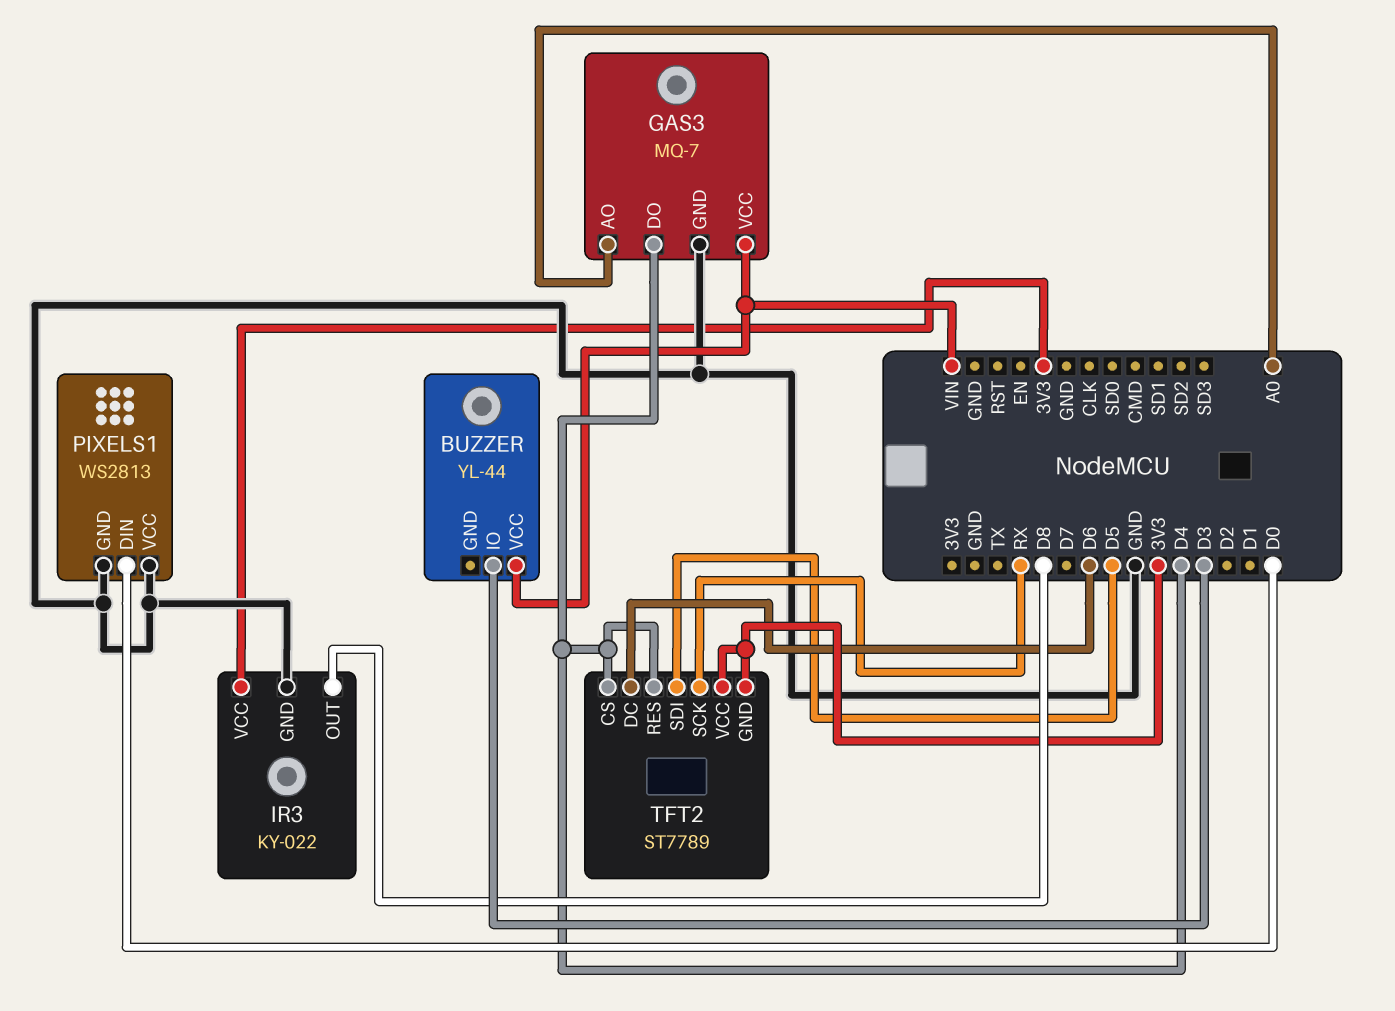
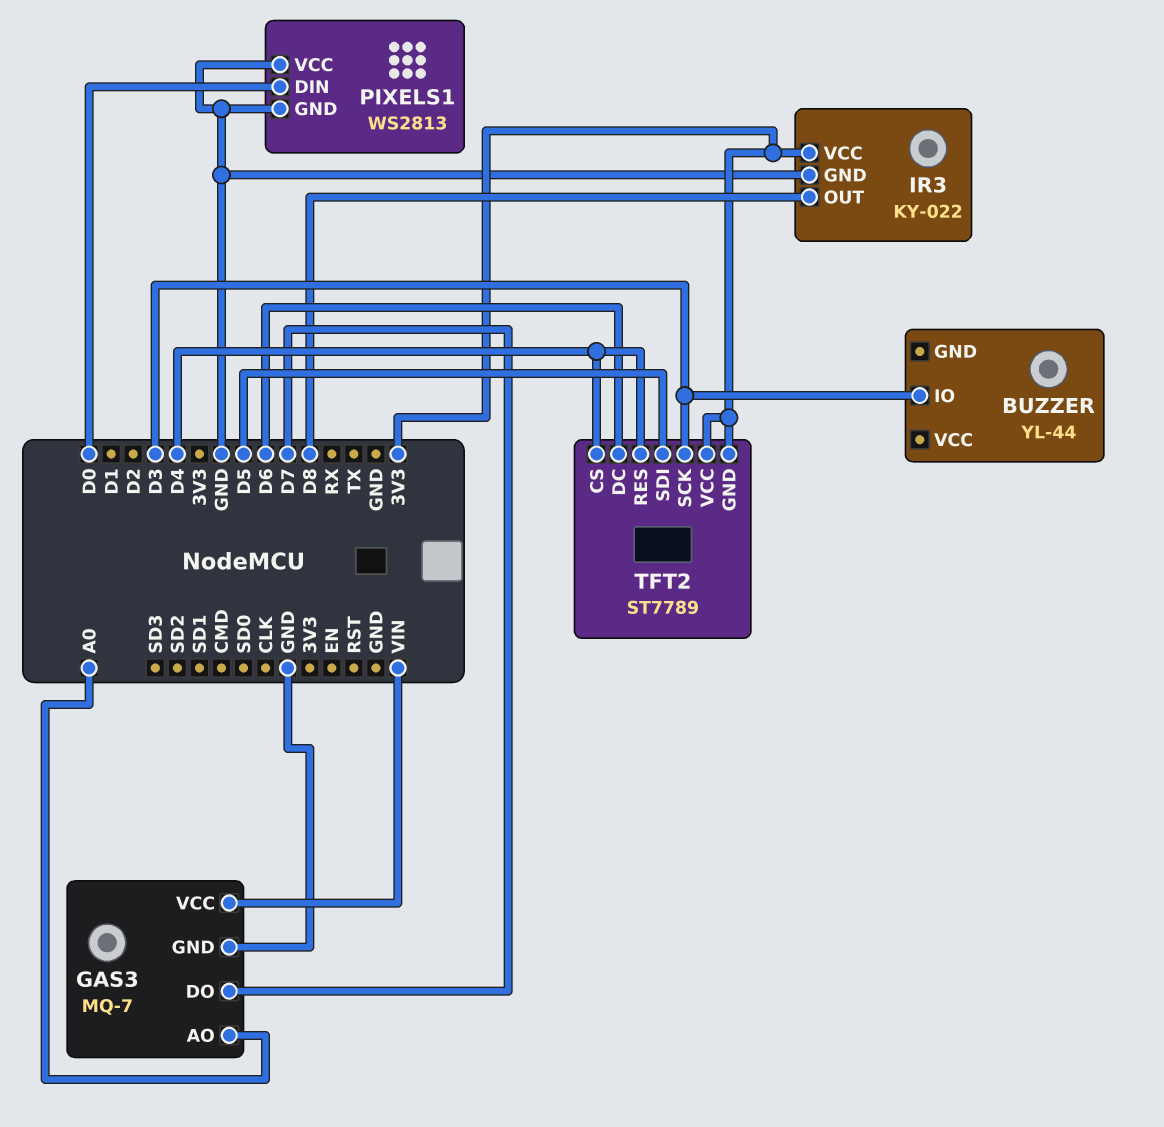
BUZZER pin VCC: VIN -> none
GAS3 pin DO: D4 -> D7
TFT2 pin SCK: RX -> D3

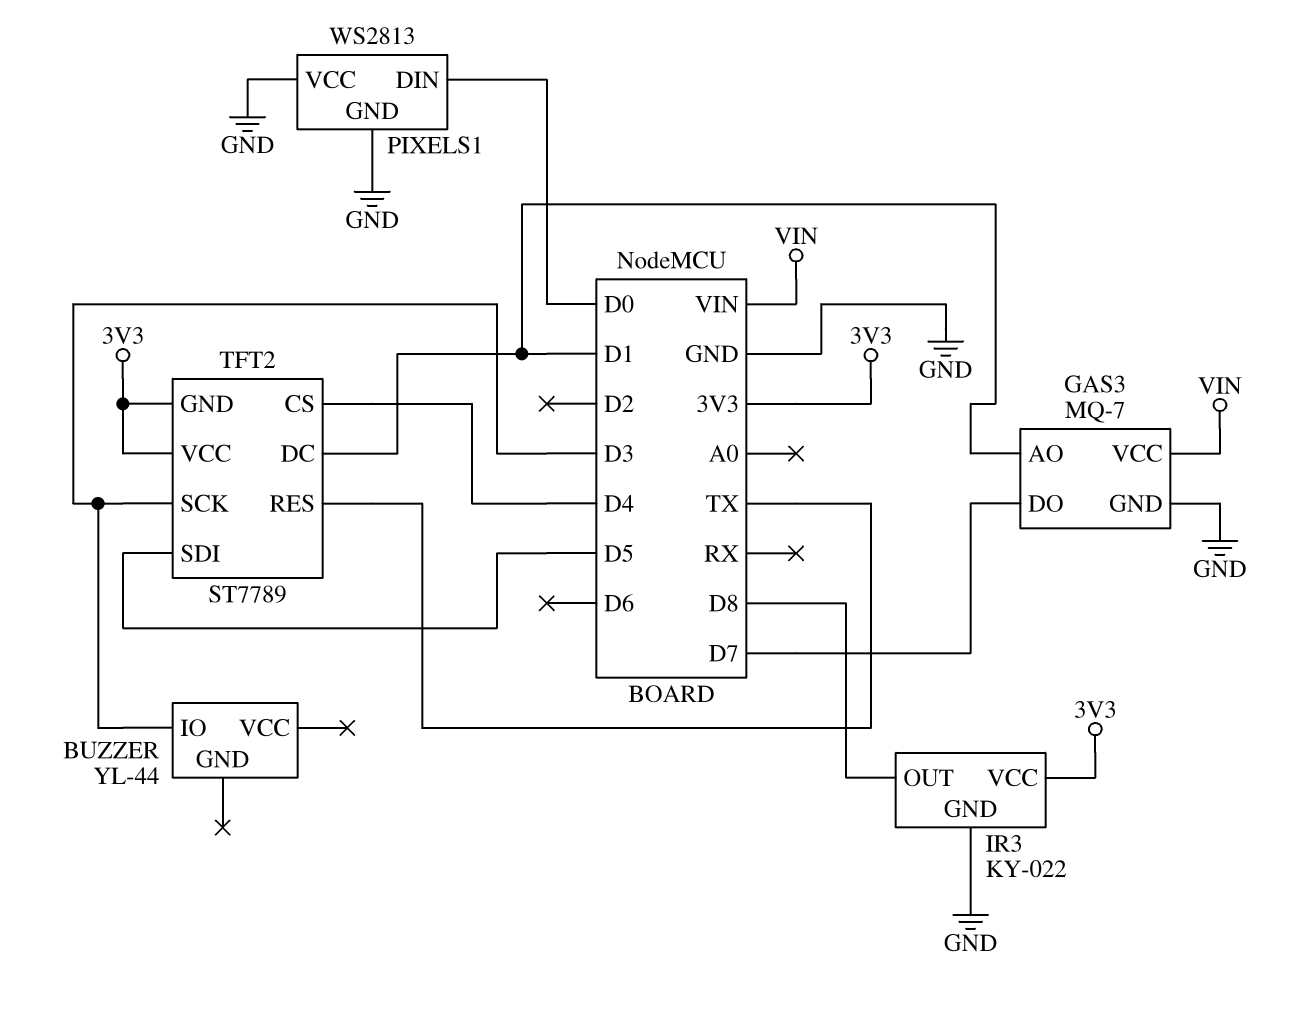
GAS3 pin AO: A0 -> D1
TFT2 pin DC: D6 -> D1
TFT2 pin RES: D4 -> TX

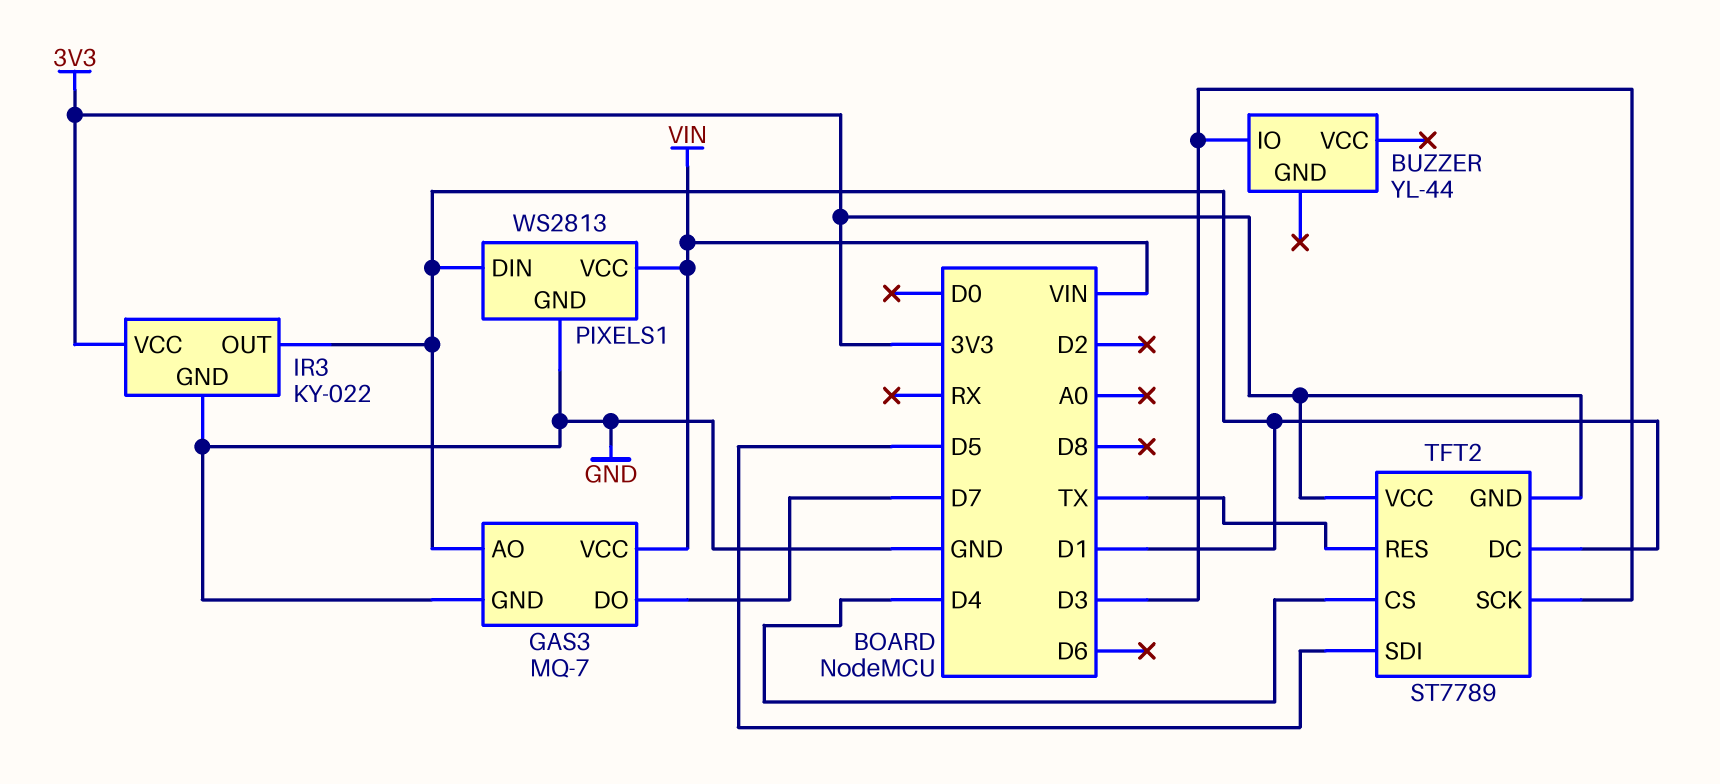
IR3 pin OUT: D8 -> D1
PIXELS1 pin DIN: D0 -> D1
PIXELS1 pin VCC: GND -> VIN

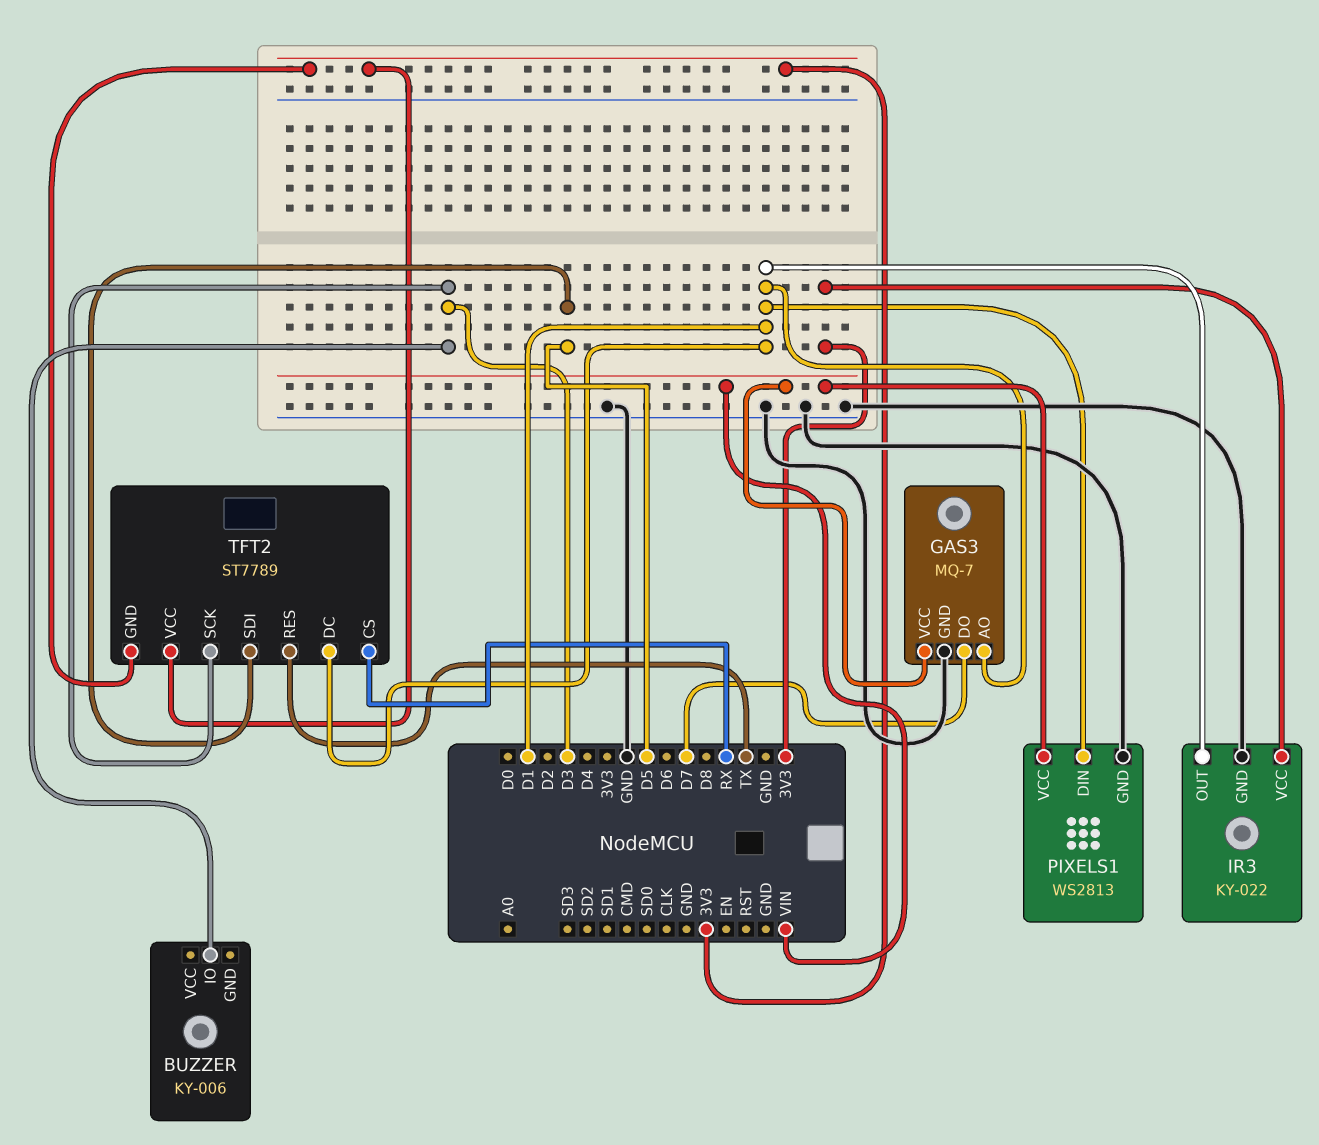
BUZZER: YL-44 -> KY-006
TFT2 pin CS: D4 -> RX

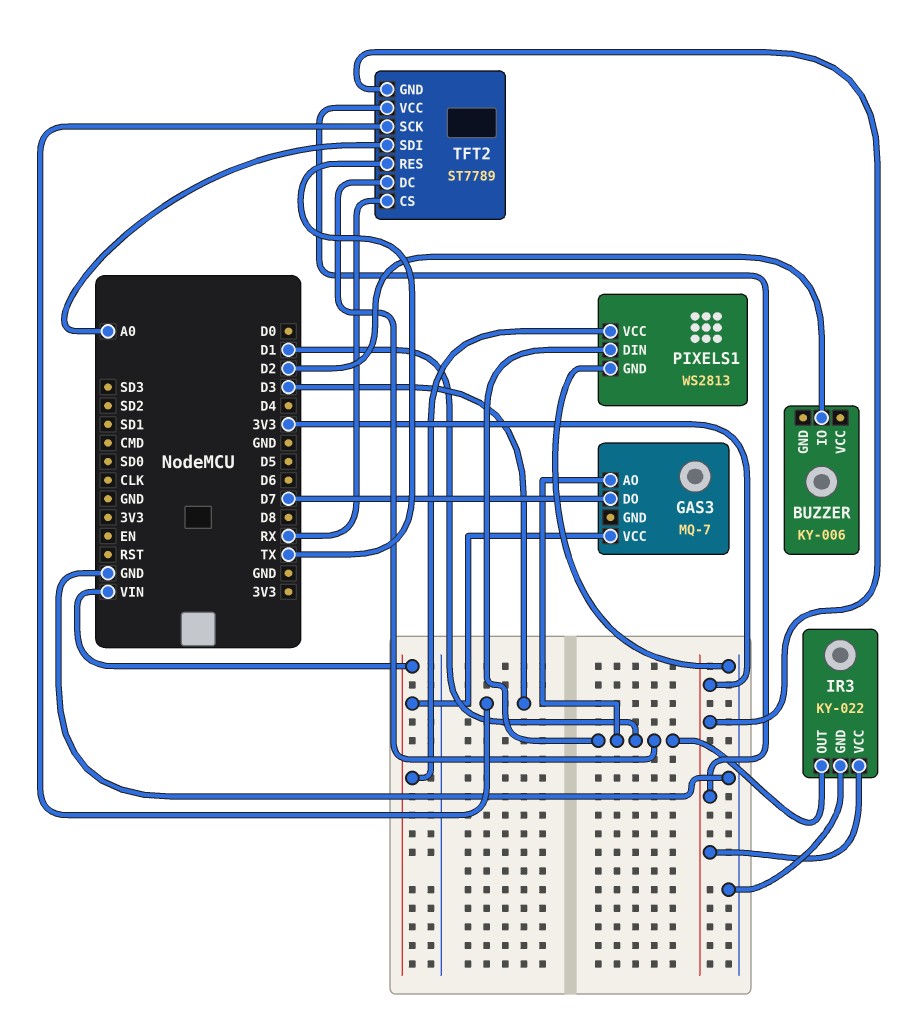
BUZZER pin IO: D3 -> D2
GAS3 pin GND: GND -> none
TFT2 pin SDI: D5 -> A0

